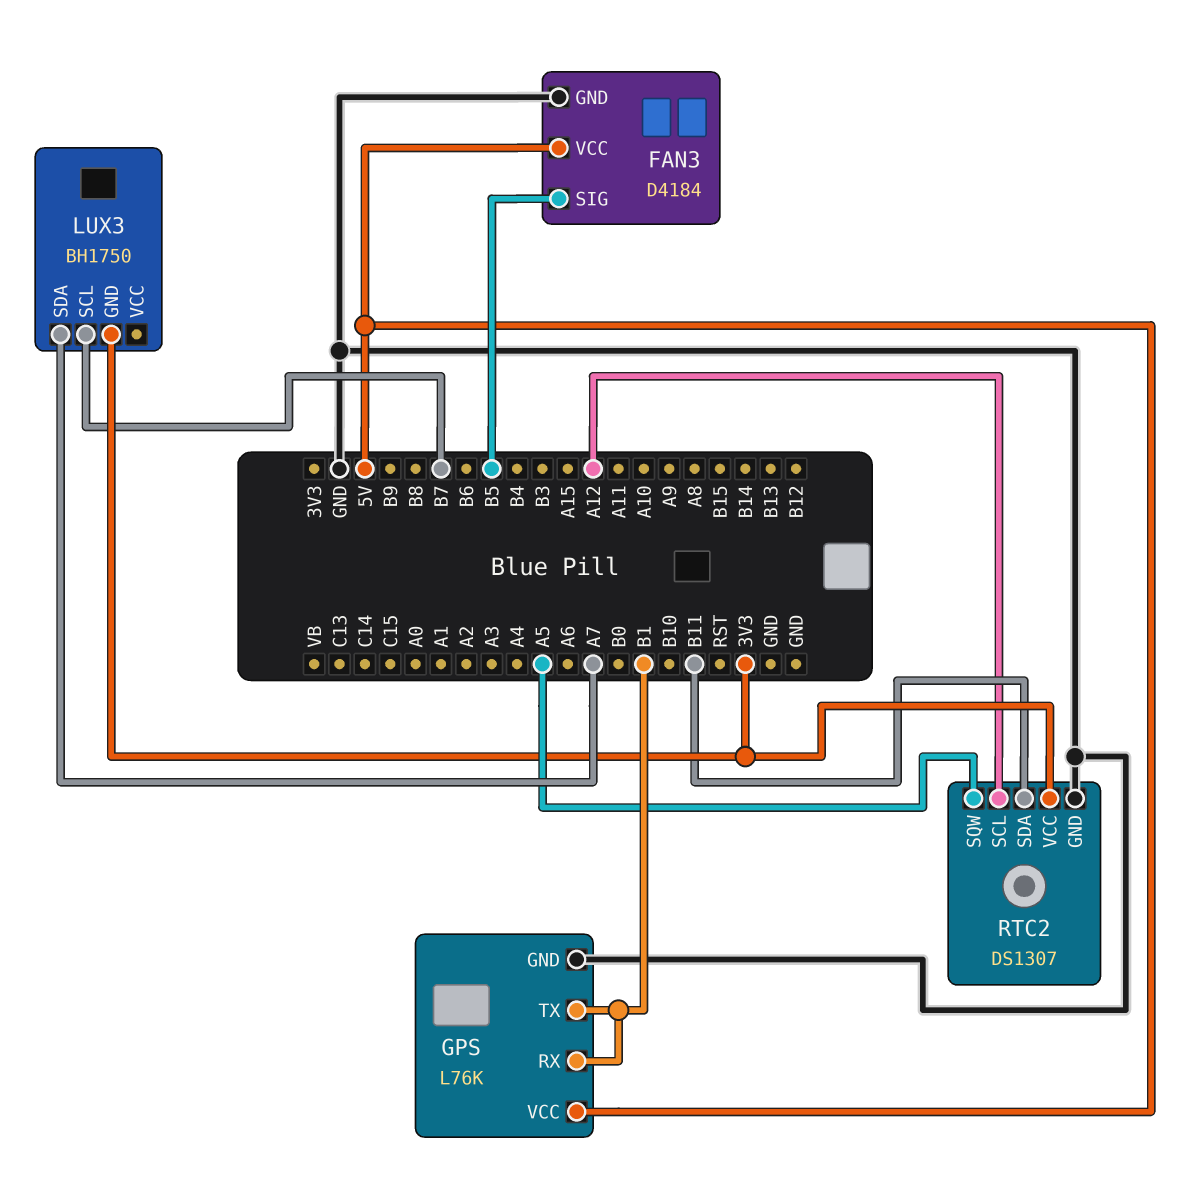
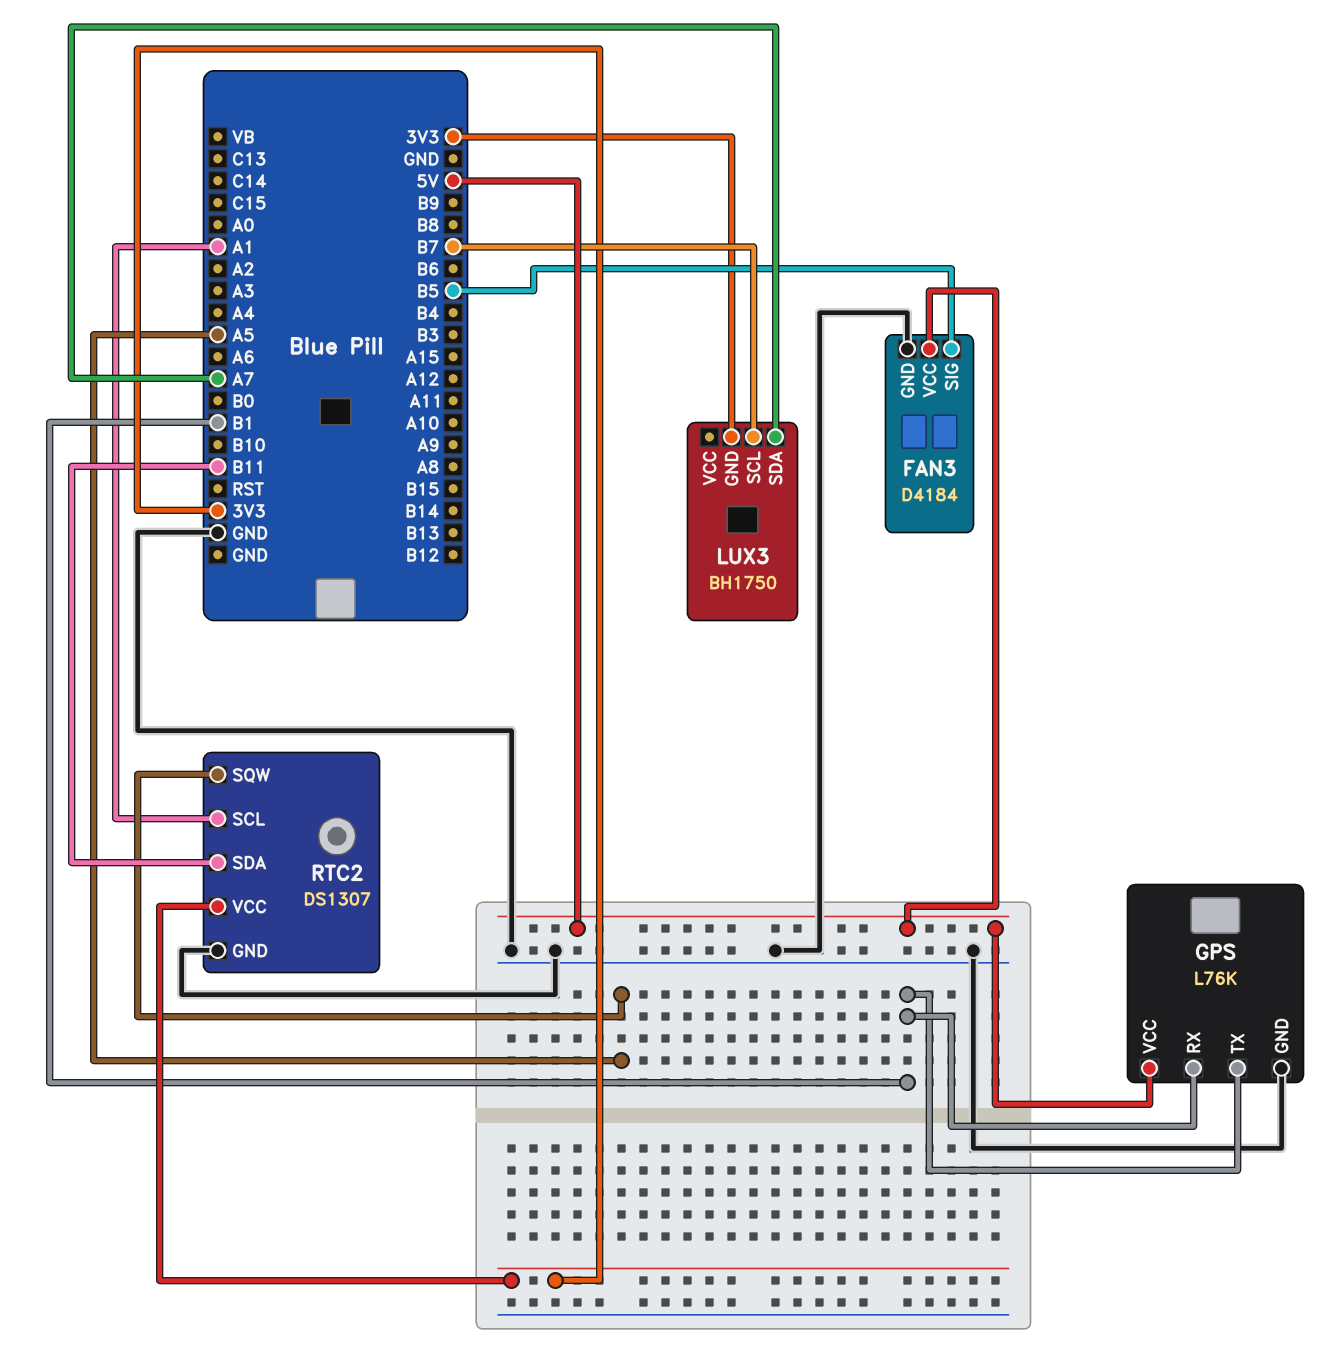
RTC2 pin SCL: A12 -> A1

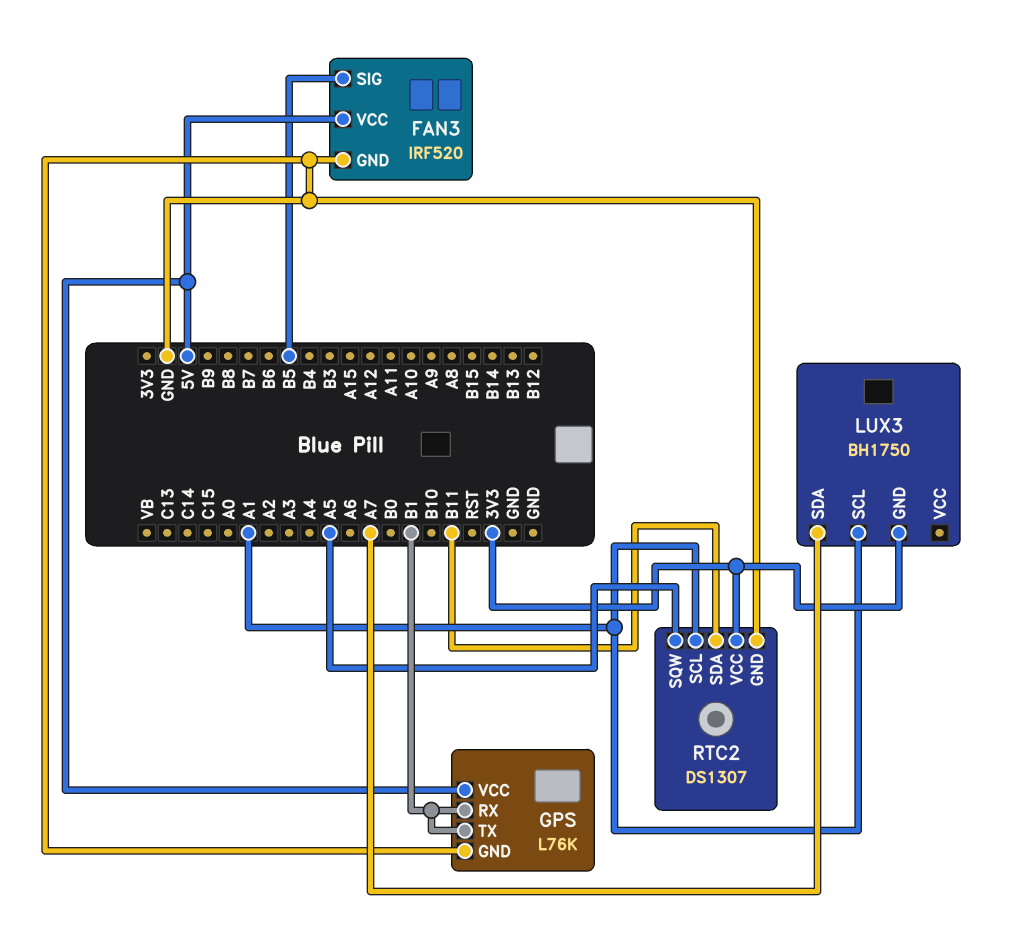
FAN3: D4184 -> IRF520
LUX3 pin SCL: B7 -> A1

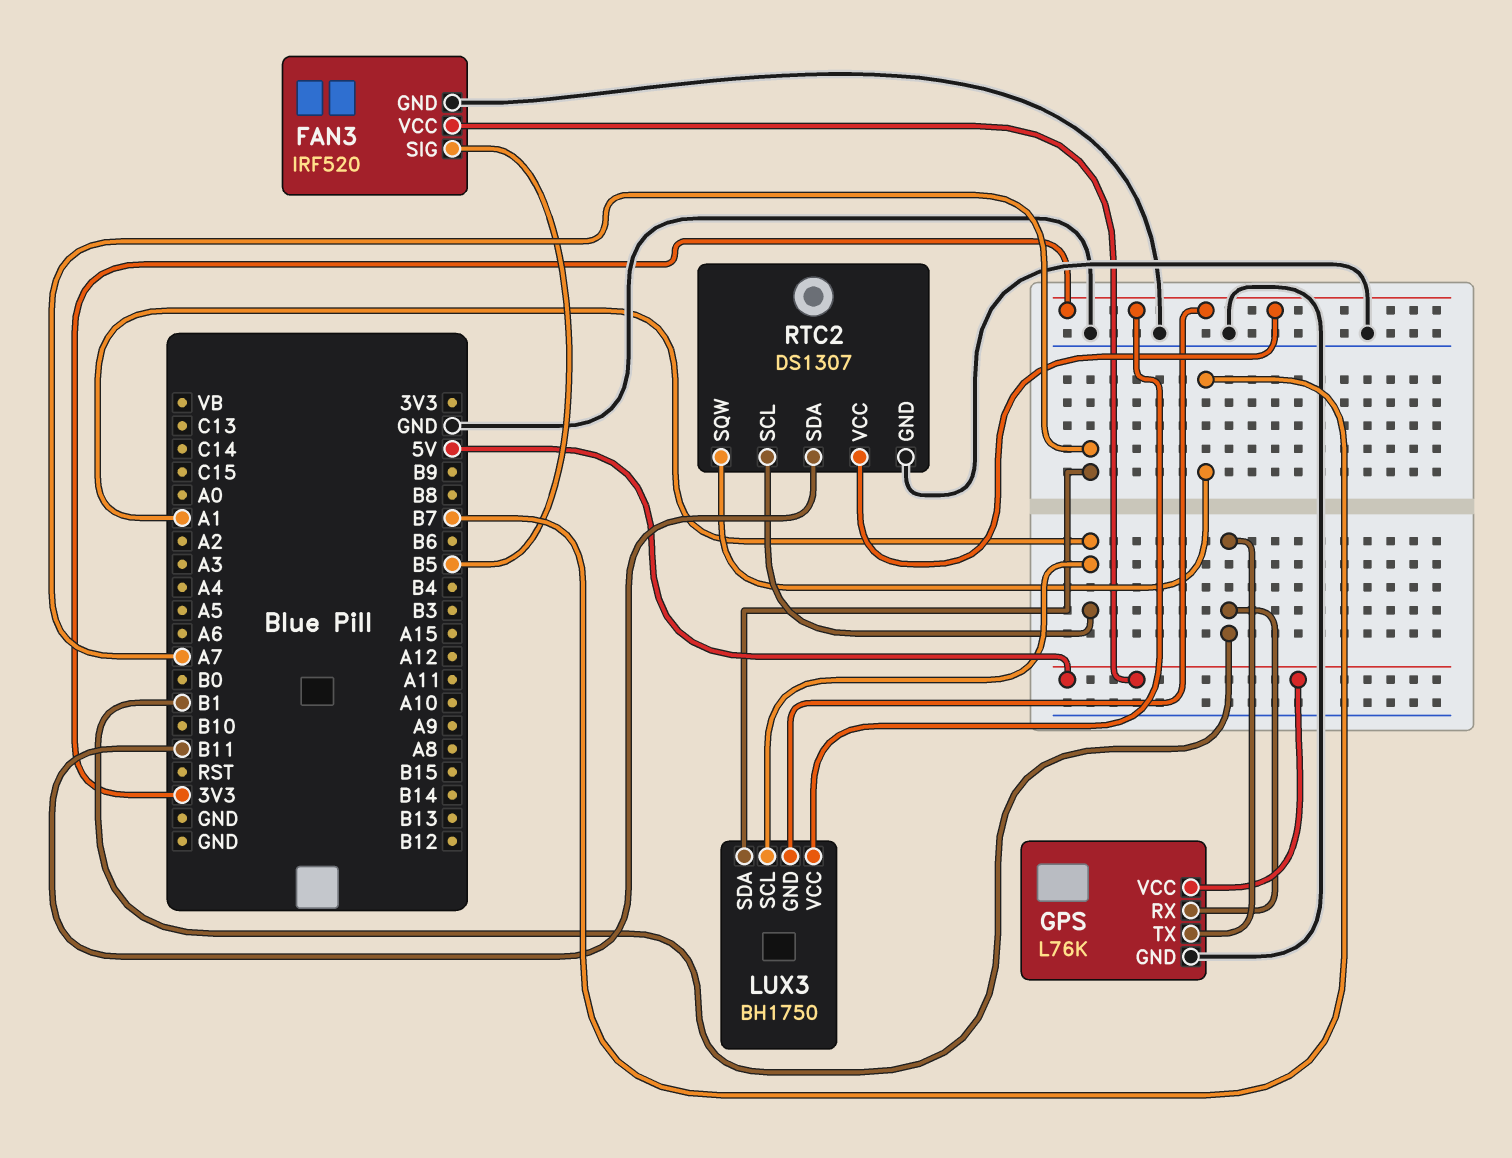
LUX3 pin VCC: none -> 3V3
RTC2 pin SQW: A5 -> B7

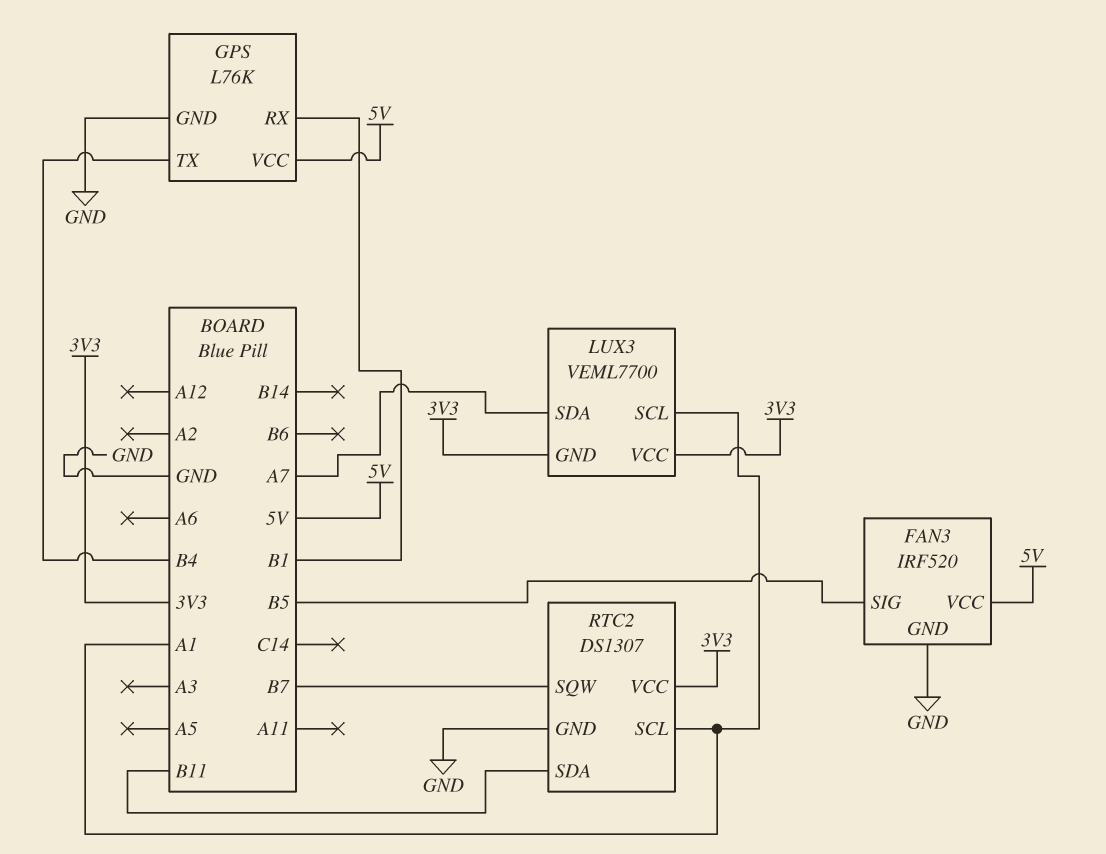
GPS pin TX: B1 -> B4
LUX3: BH1750 -> VEML7700

